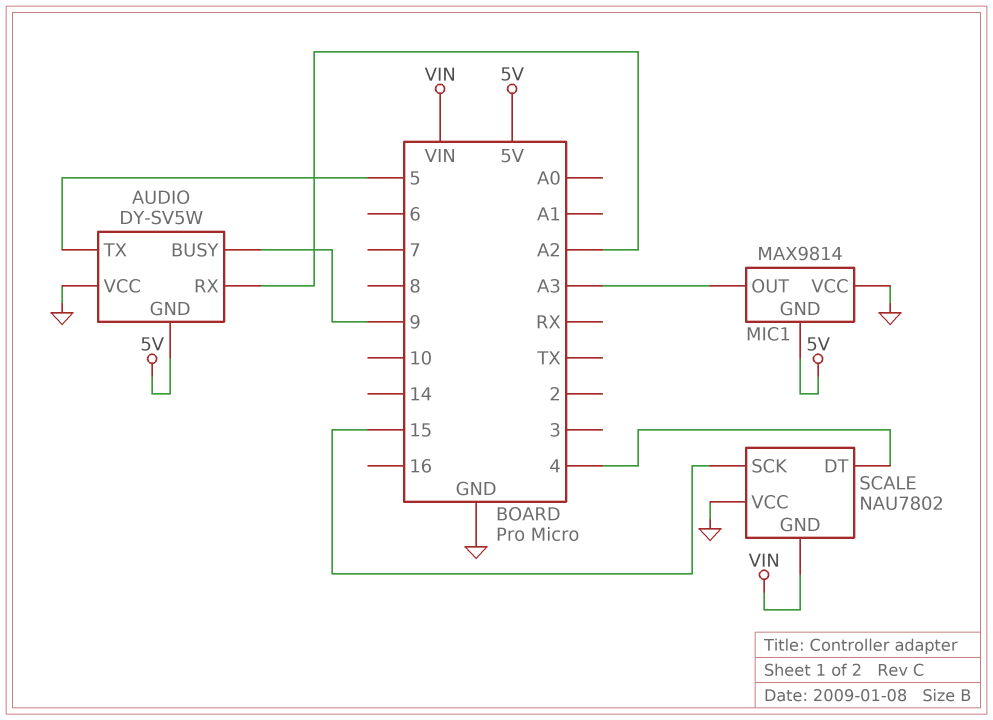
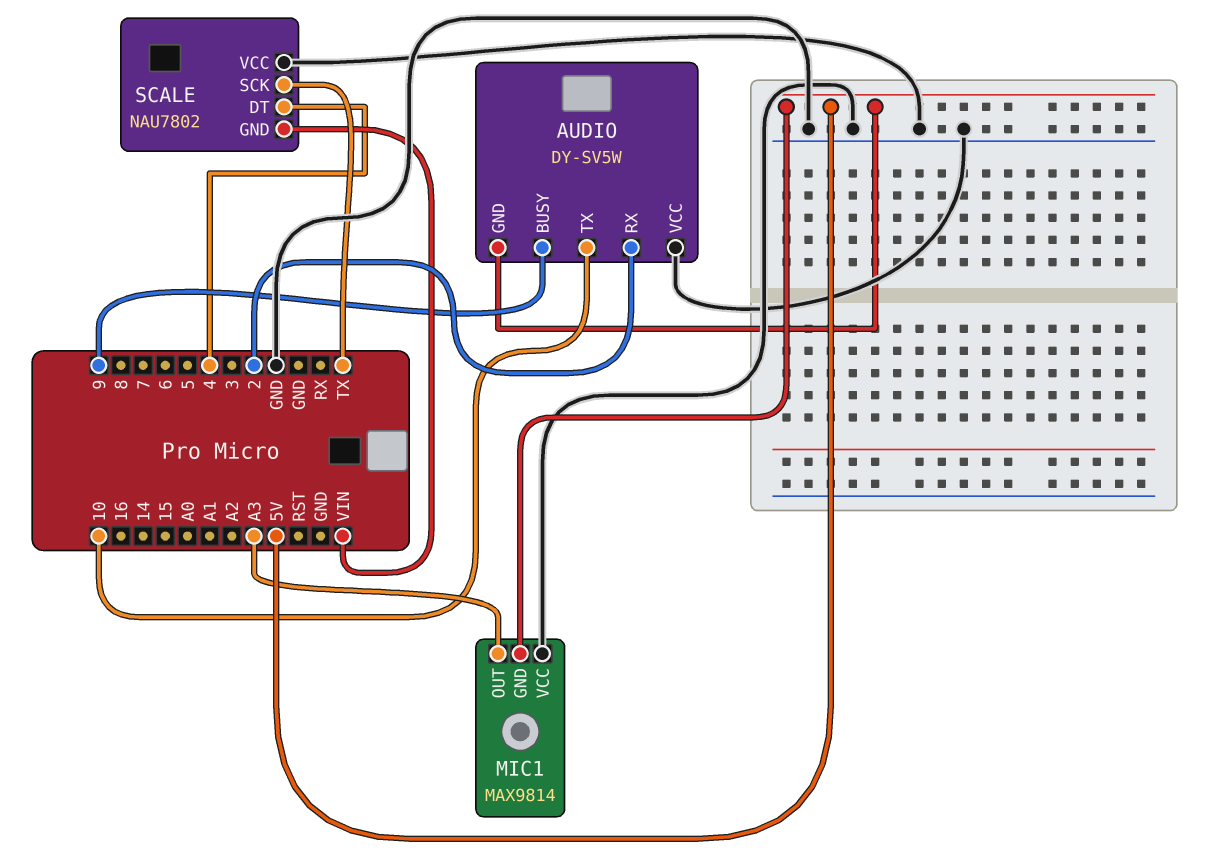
AUDIO pin RX: A2 -> 2
AUDIO pin TX: 5 -> 10
SCALE pin SCK: 15 -> TX

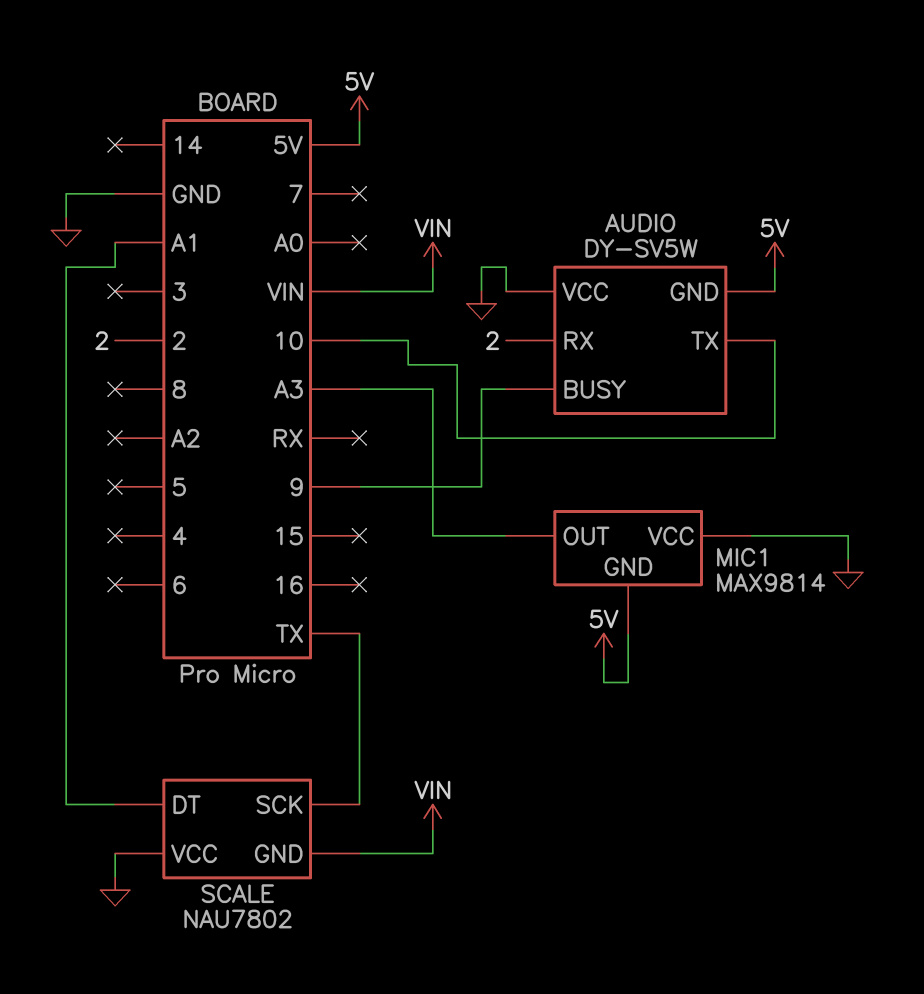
SCALE pin DT: 4 -> A1

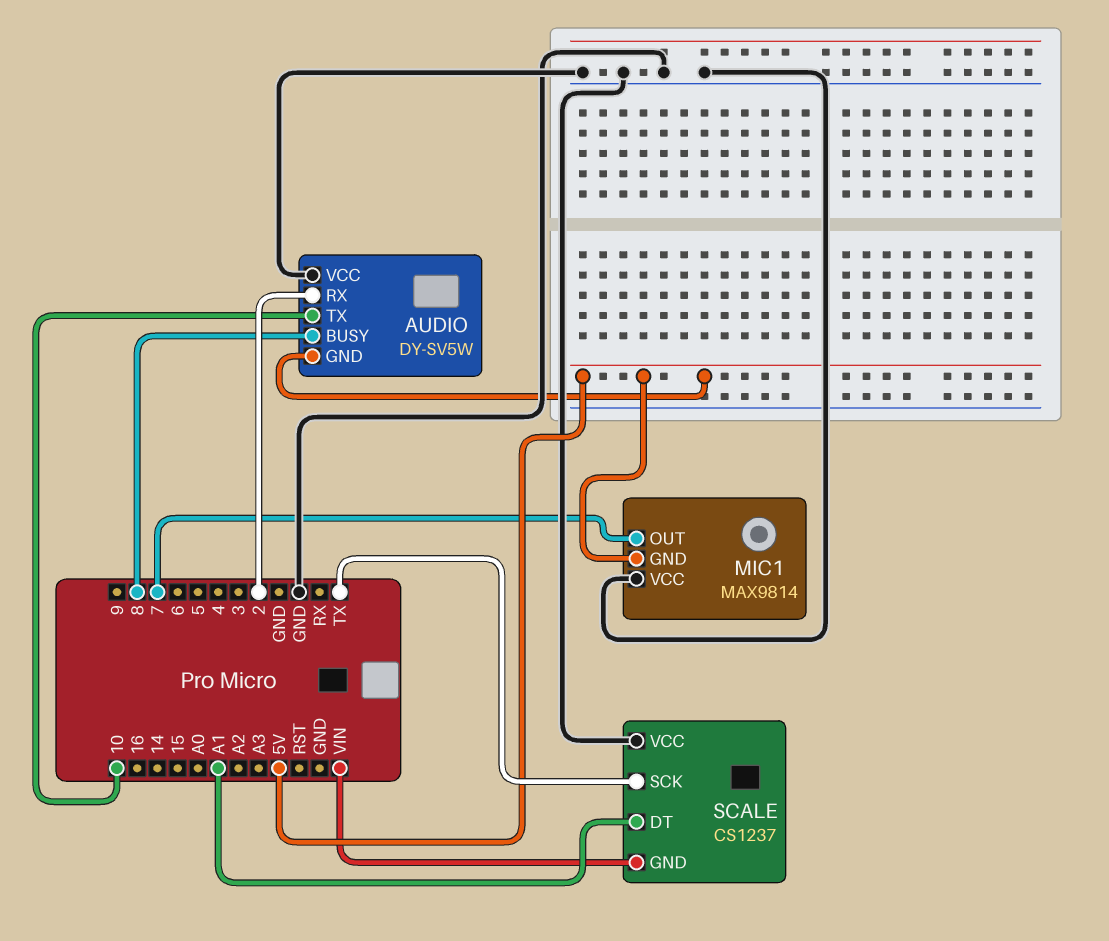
AUDIO pin BUSY: 9 -> 8
MIC1 pin OUT: A3 -> 7
SCALE: NAU7802 -> CS1237

